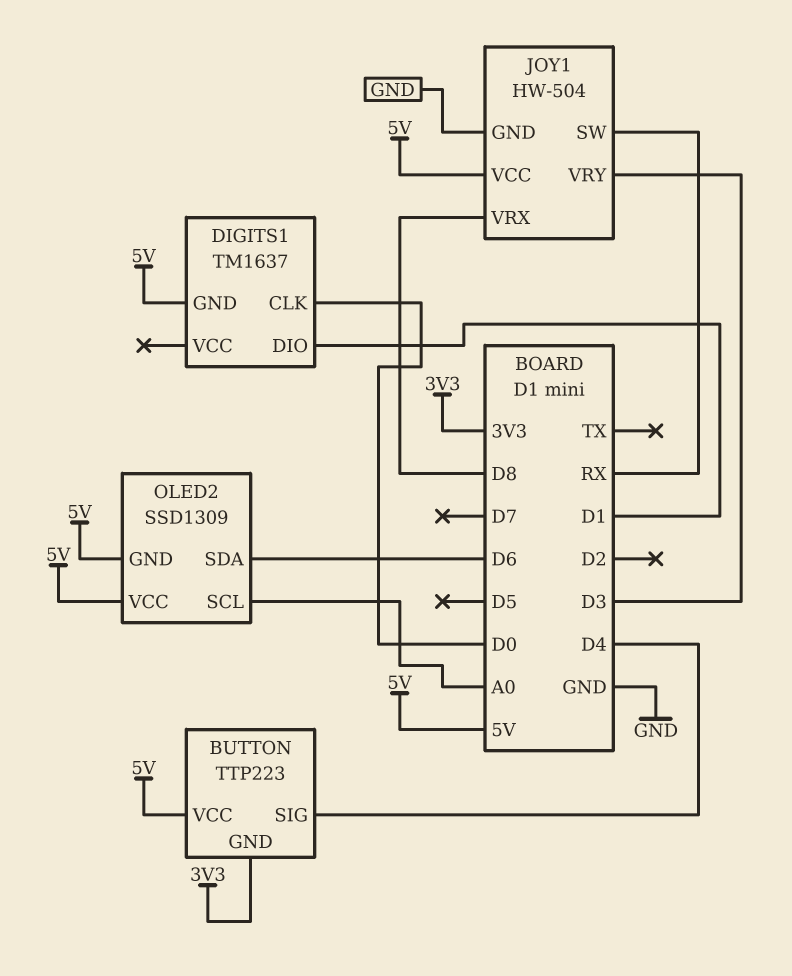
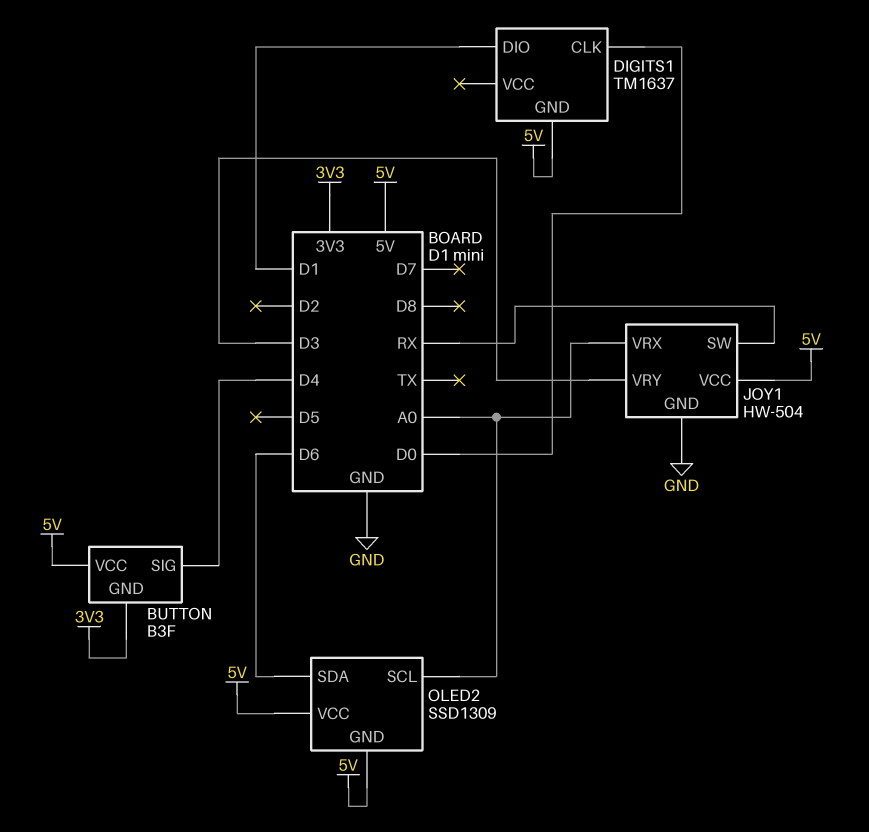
BUTTON: TTP223 -> B3F
JOY1 pin VRX: D8 -> A0

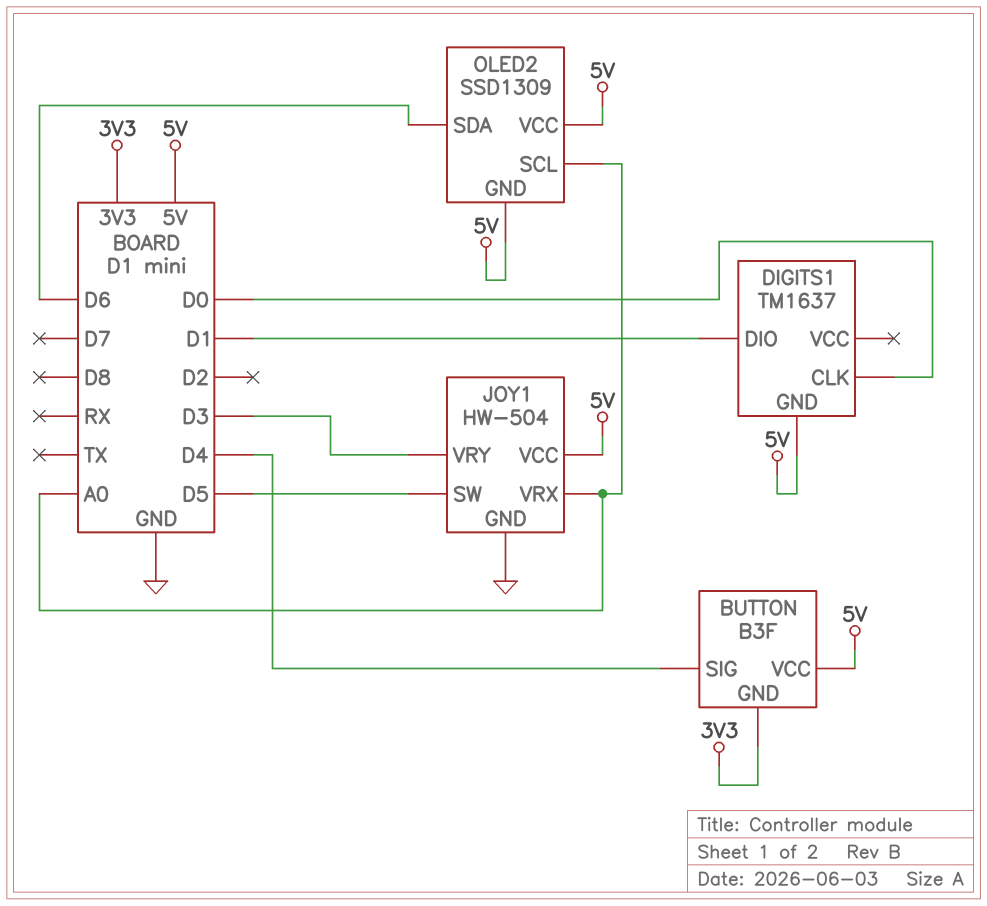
JOY1 pin SW: RX -> D5

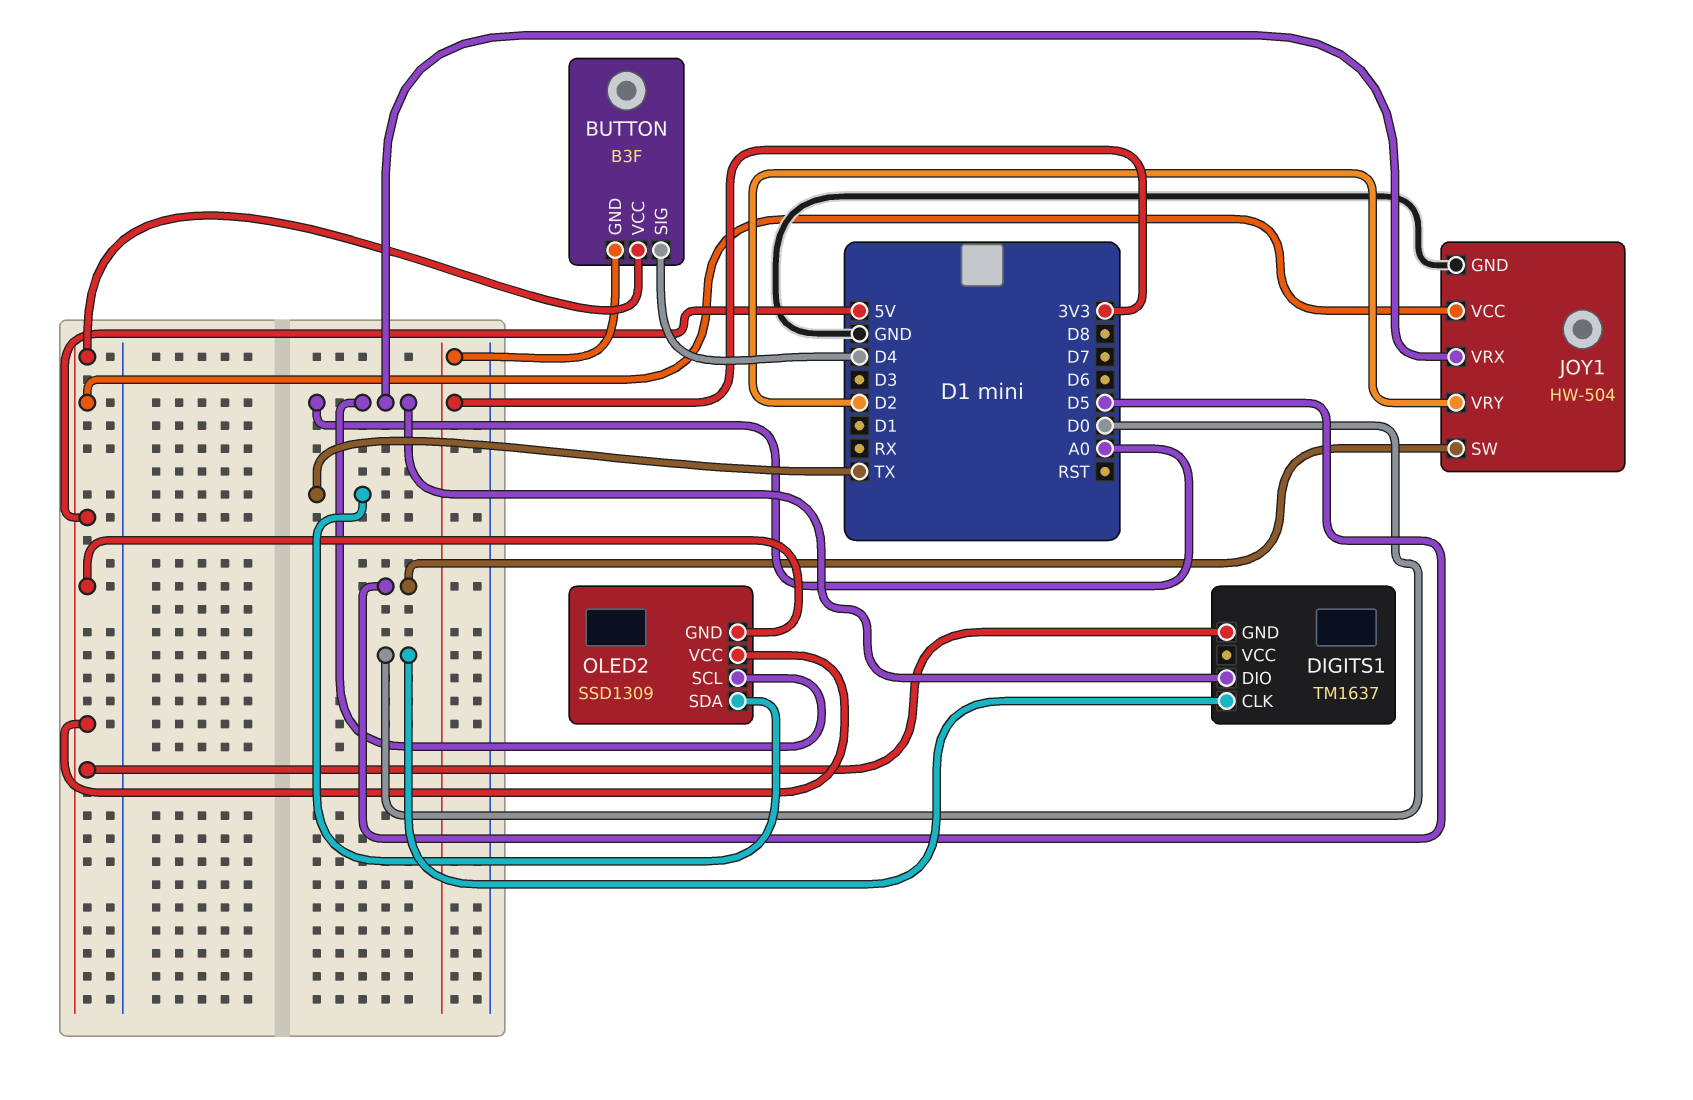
DIGITS1 pin DIO: D1 -> A0
JOY1 pin VRY: D3 -> D2
OLED2 pin SDA: D6 -> TX

